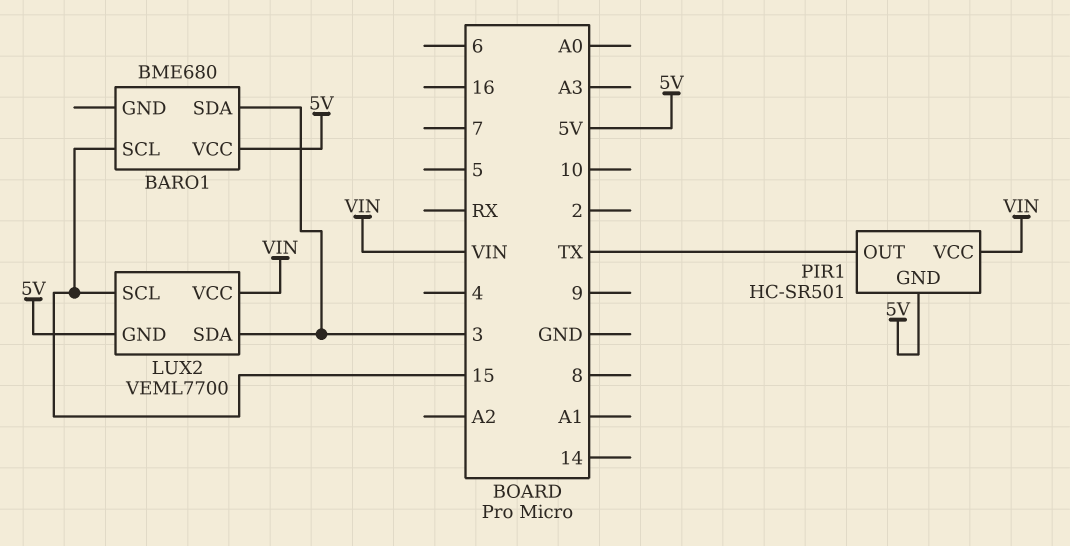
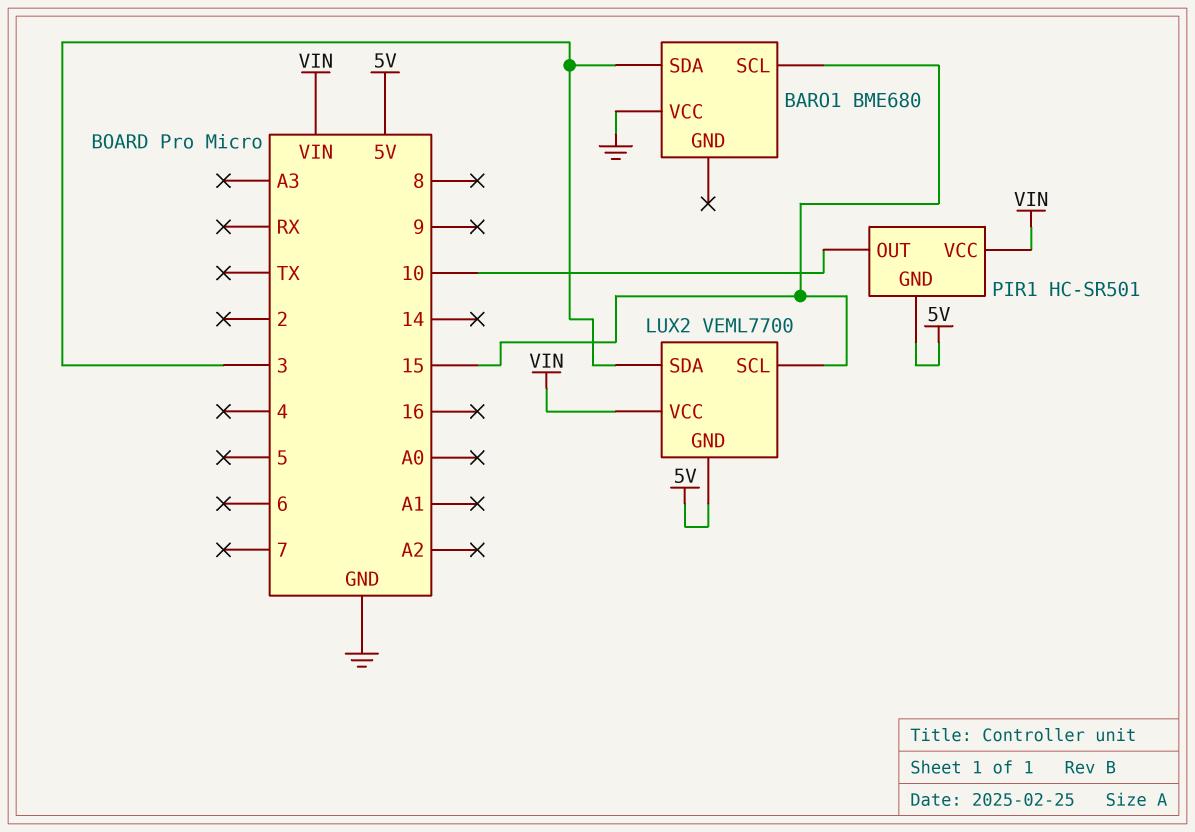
BARO1 pin VCC: 5V -> GND
PIR1 pin OUT: TX -> 10

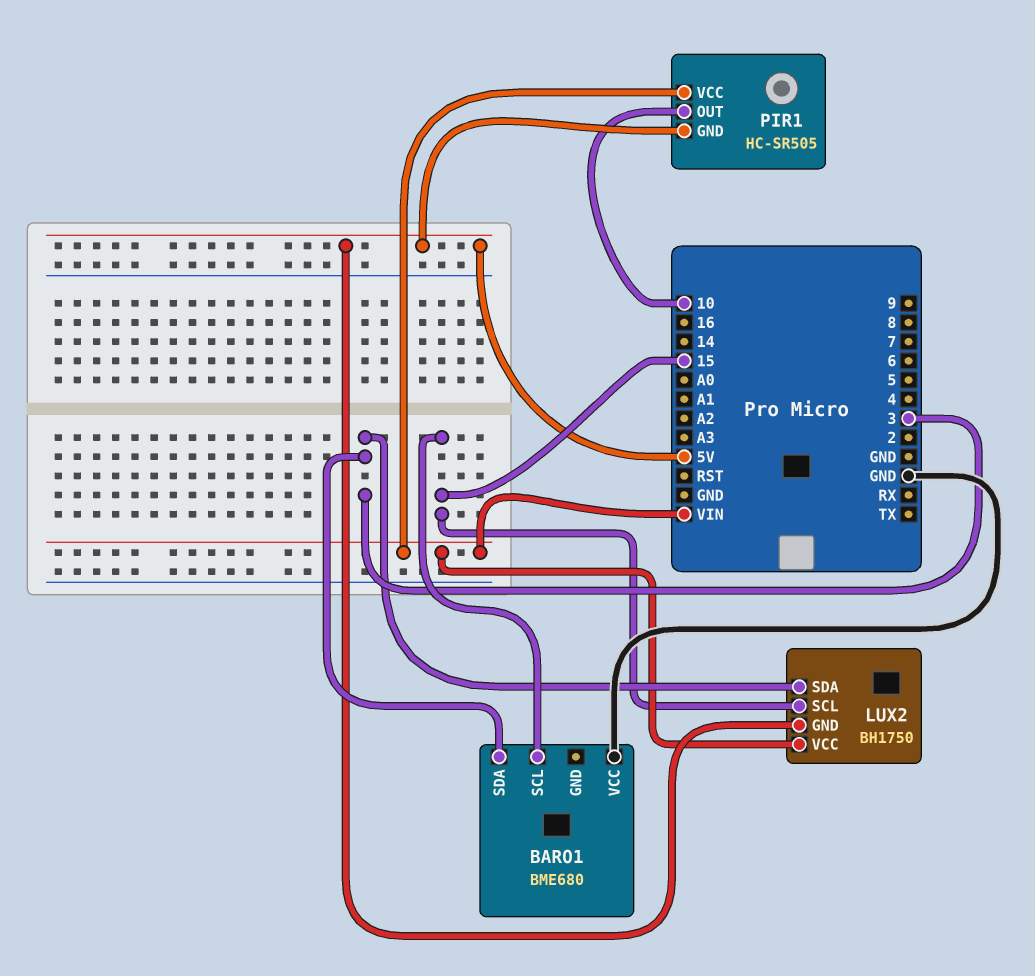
LUX2: VEML7700 -> BH1750
PIR1: HC-SR501 -> HC-SR505

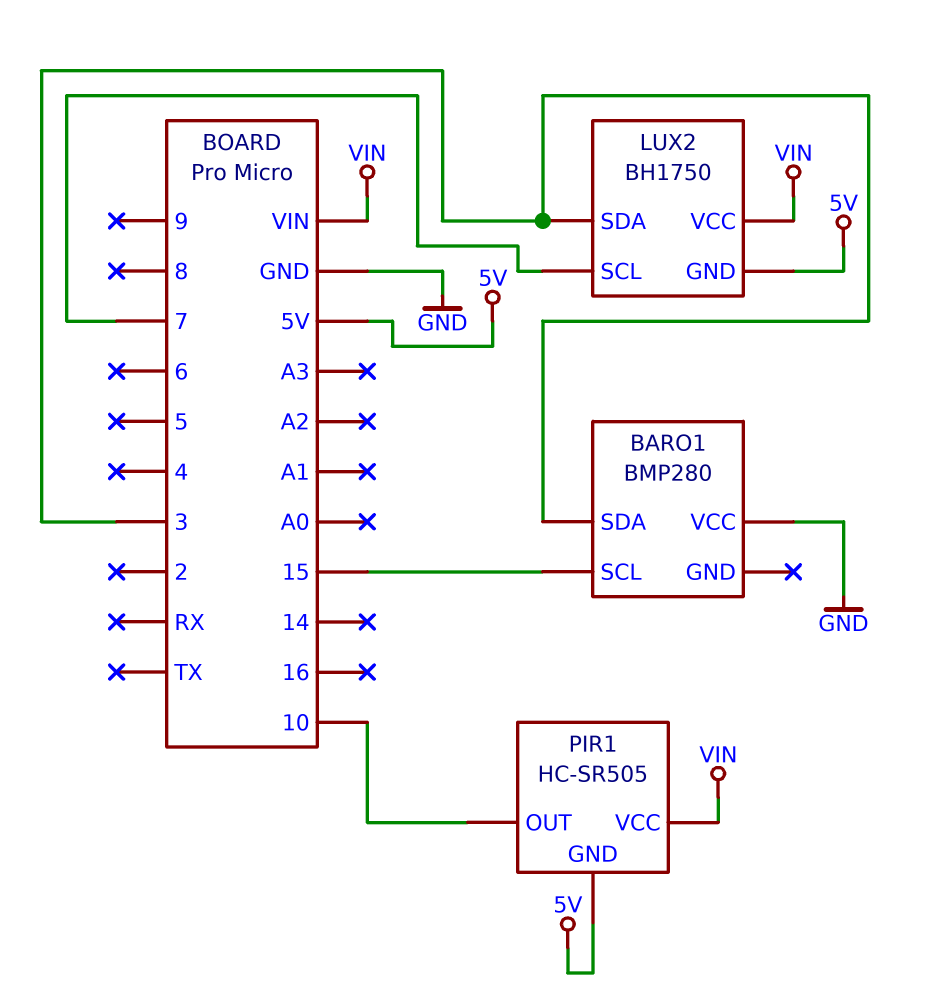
BARO1: BME680 -> BMP280
LUX2 pin SCL: 15 -> 7

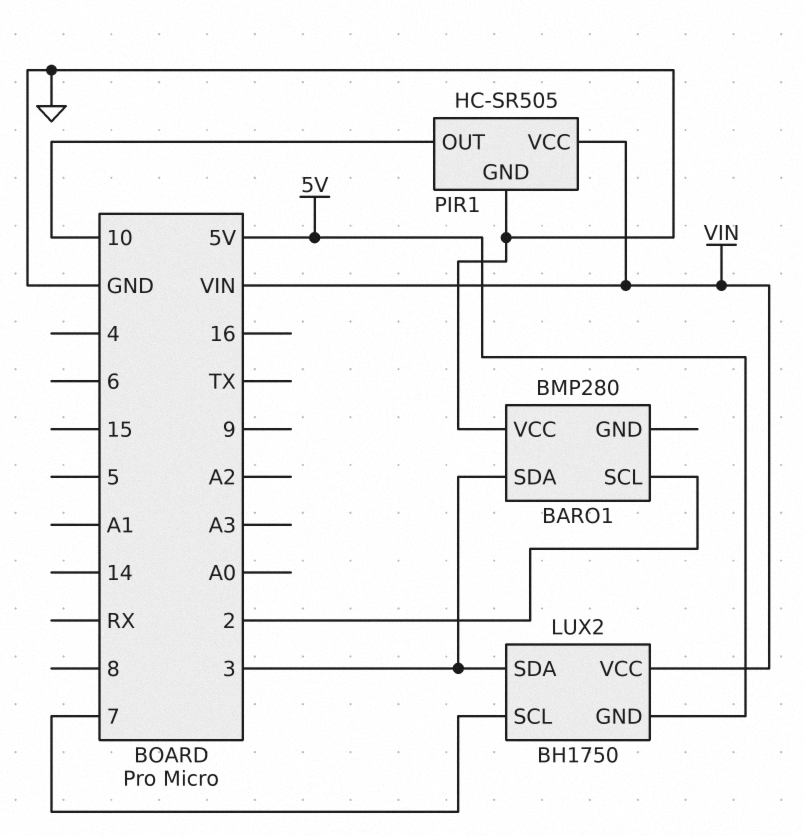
BARO1 pin SCL: 15 -> 2
PIR1 pin GND: 5V -> GND

